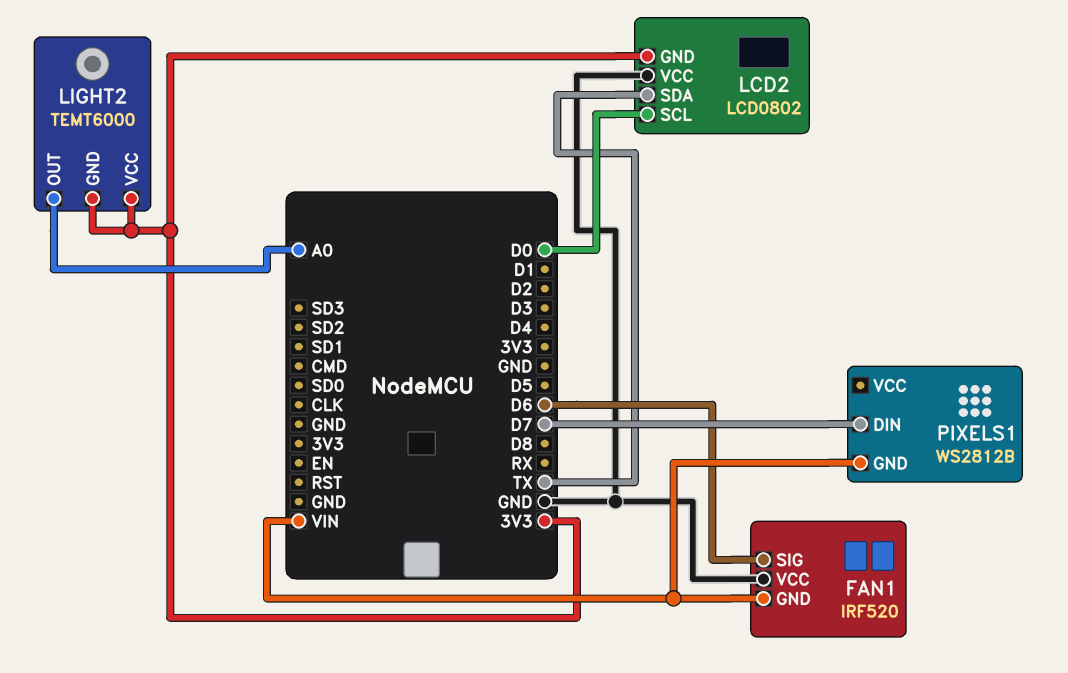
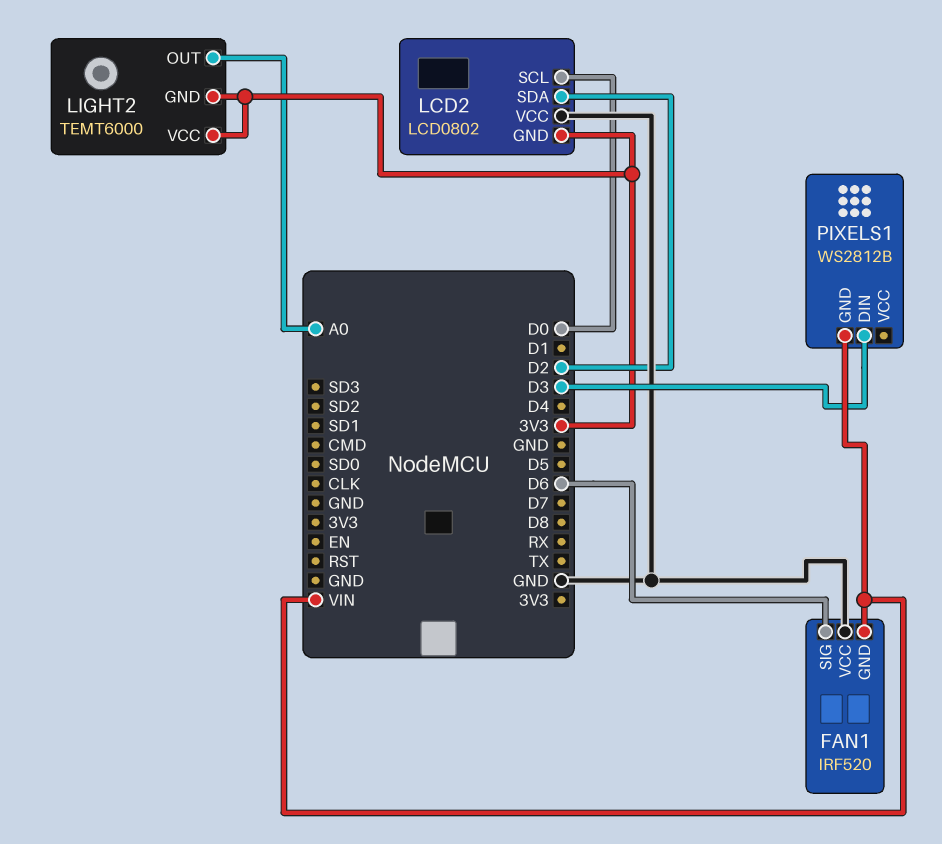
LCD2 pin SDA: TX -> D2
PIXELS1 pin DIN: D7 -> D3

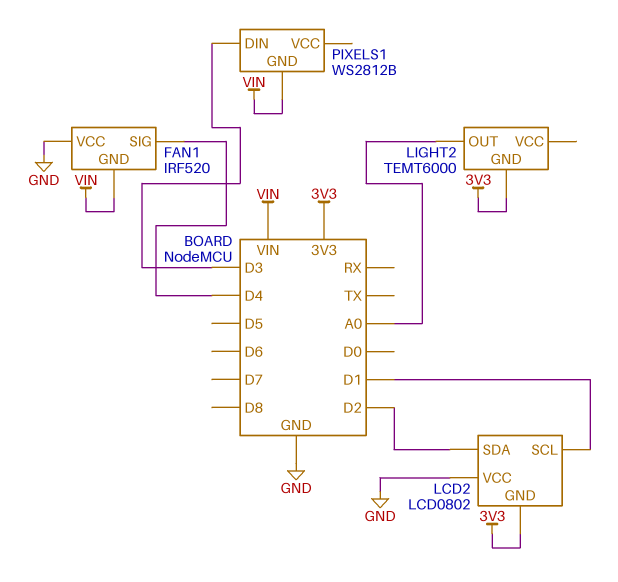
FAN1 pin SIG: D6 -> D4
LCD2 pin SCL: D0 -> D1
LIGHT2 pin VCC: 3V3 -> none

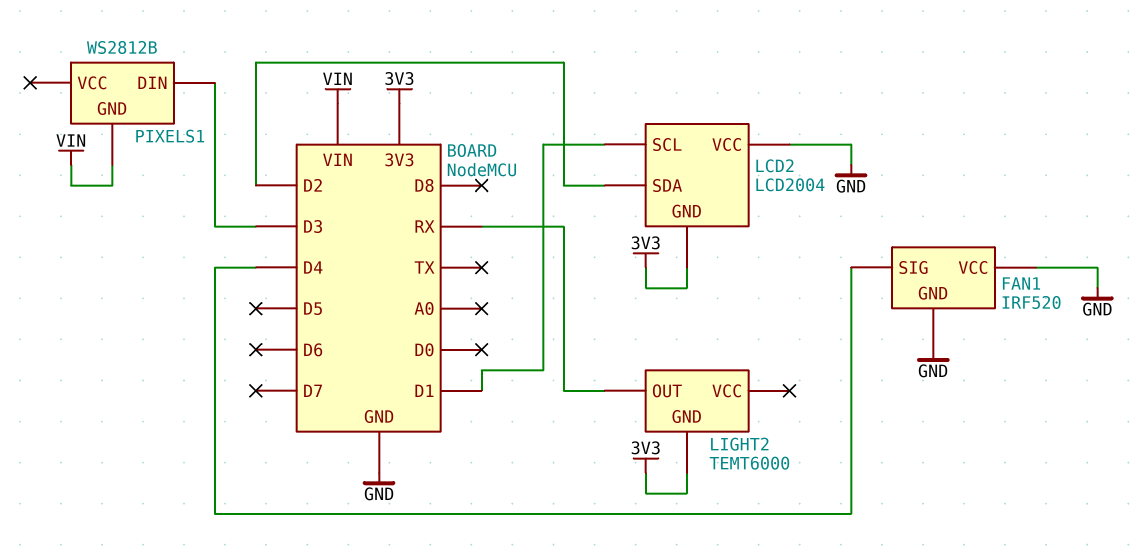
FAN1 pin GND: VIN -> GND
LCD2: LCD0802 -> LCD2004
LIGHT2 pin OUT: A0 -> RX

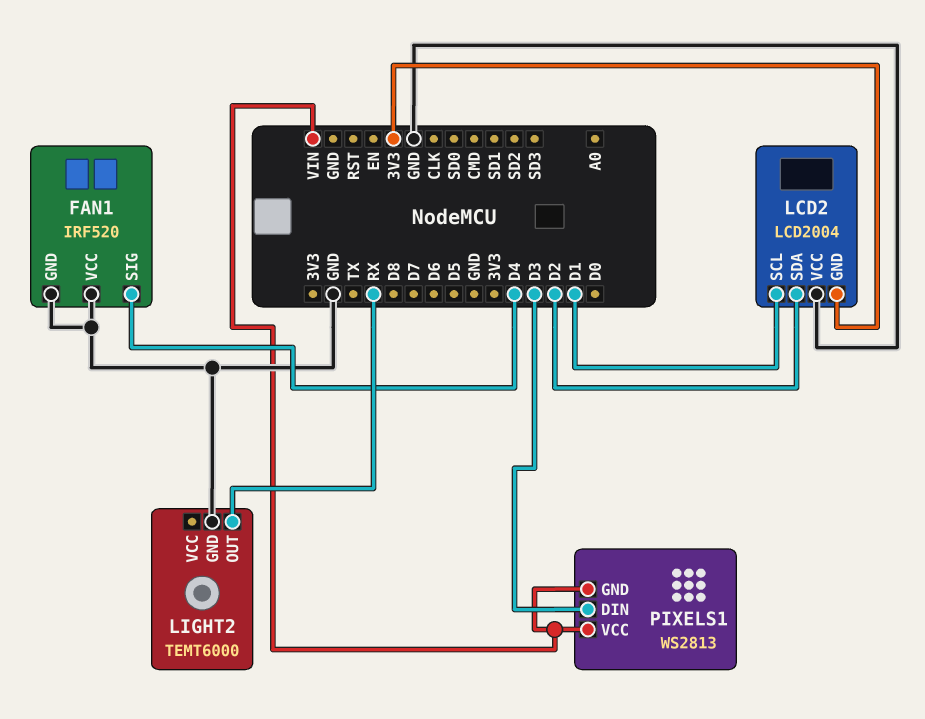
LIGHT2 pin GND: 3V3 -> GND
PIXELS1: WS2812B -> WS2813
PIXELS1 pin VCC: none -> VIN

